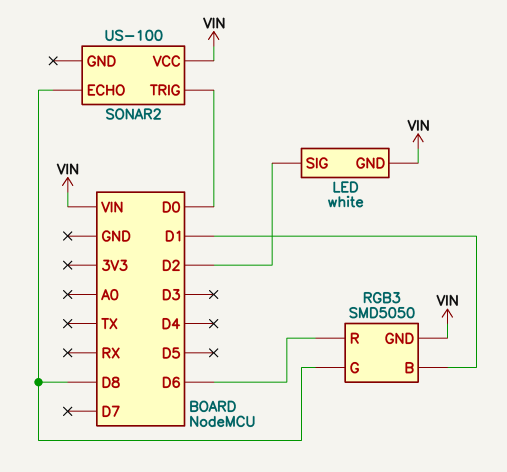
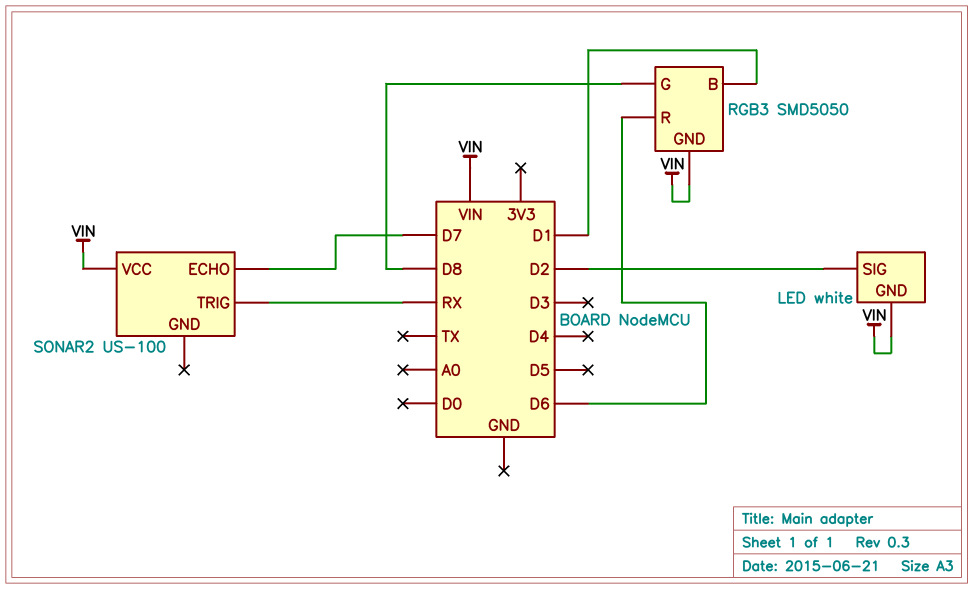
SONAR2 pin ECHO: D8 -> D7
SONAR2 pin TRIG: D0 -> RX

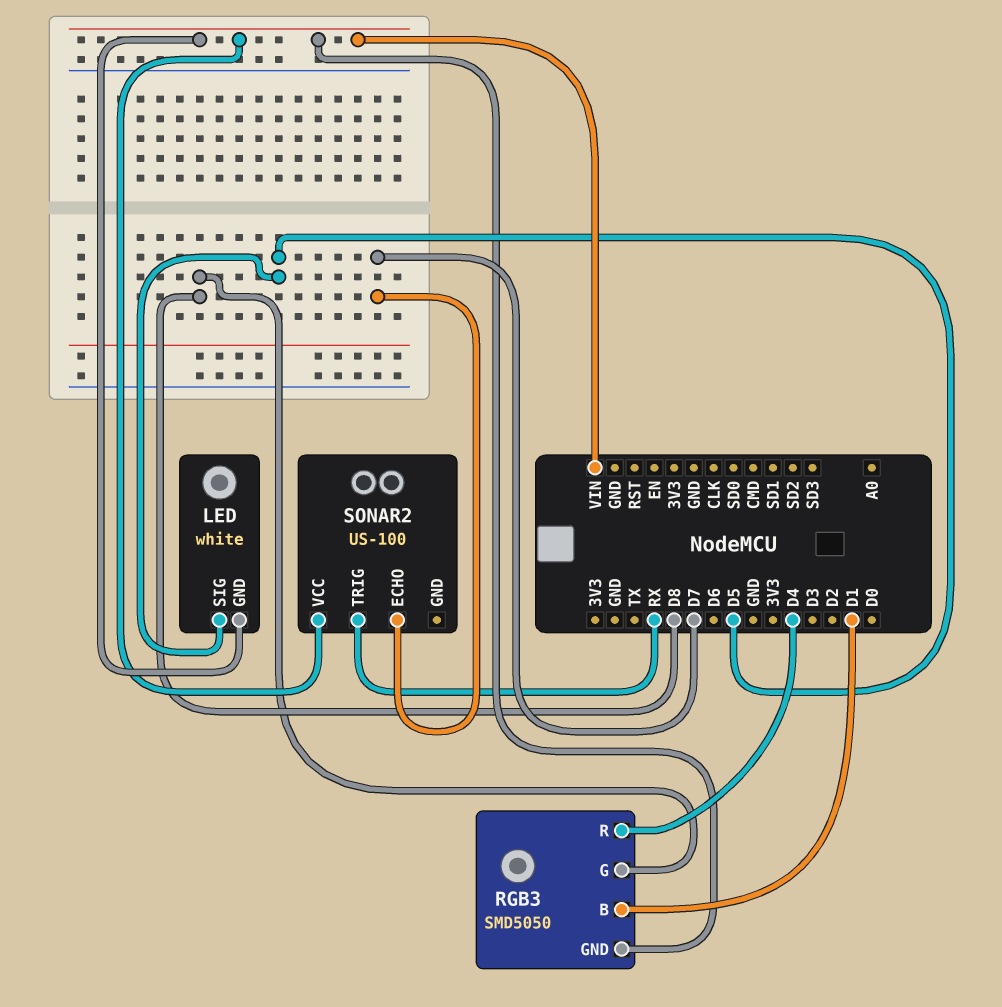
LED pin SIG: D2 -> D5
RGB3 pin R: D6 -> D4

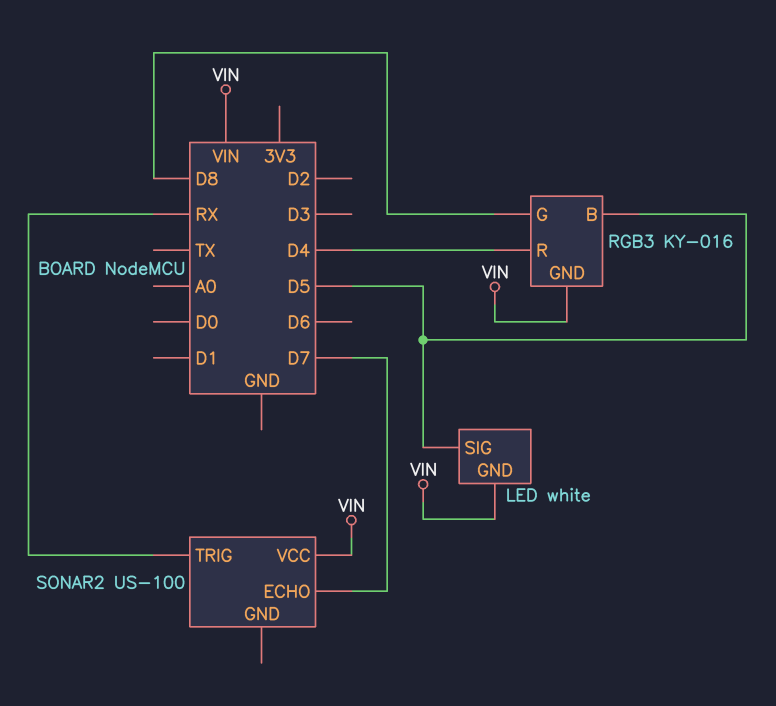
RGB3: SMD5050 -> KY-016
RGB3 pin B: D1 -> D5

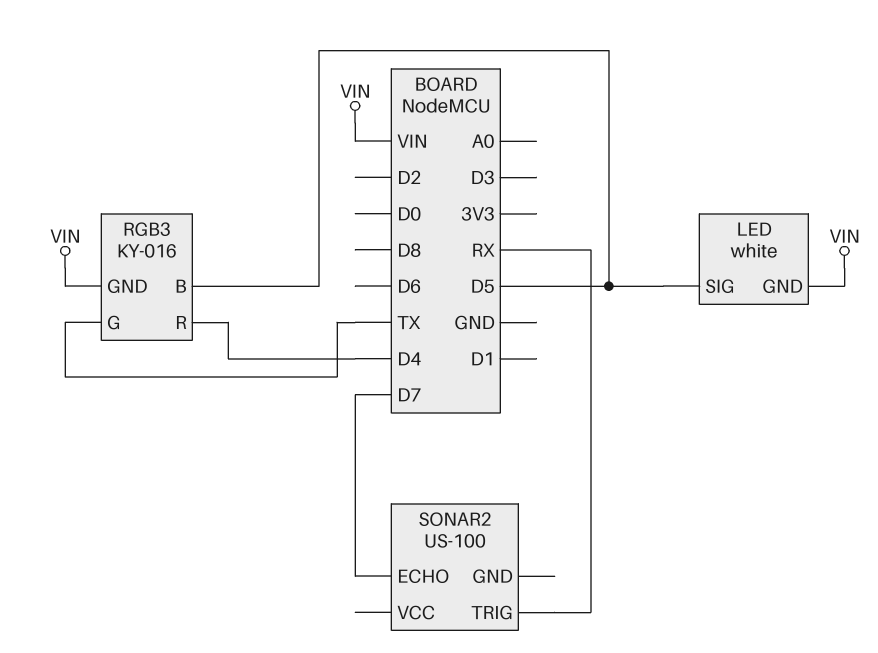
RGB3 pin G: D8 -> TX
SONAR2 pin VCC: VIN -> none

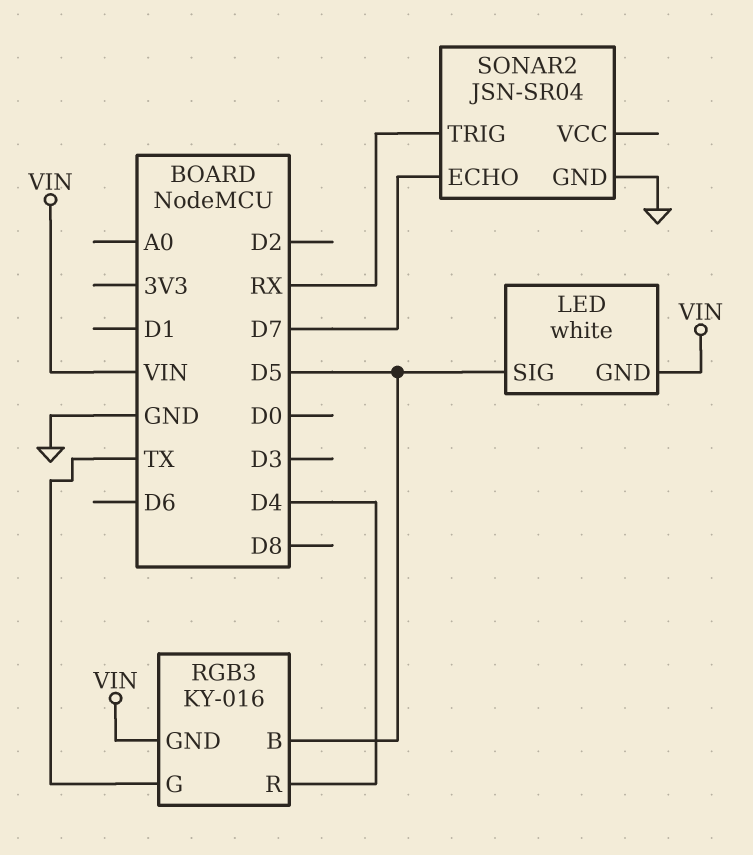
SONAR2: US-100 -> JSN-SR04
SONAR2 pin GND: none -> GND

